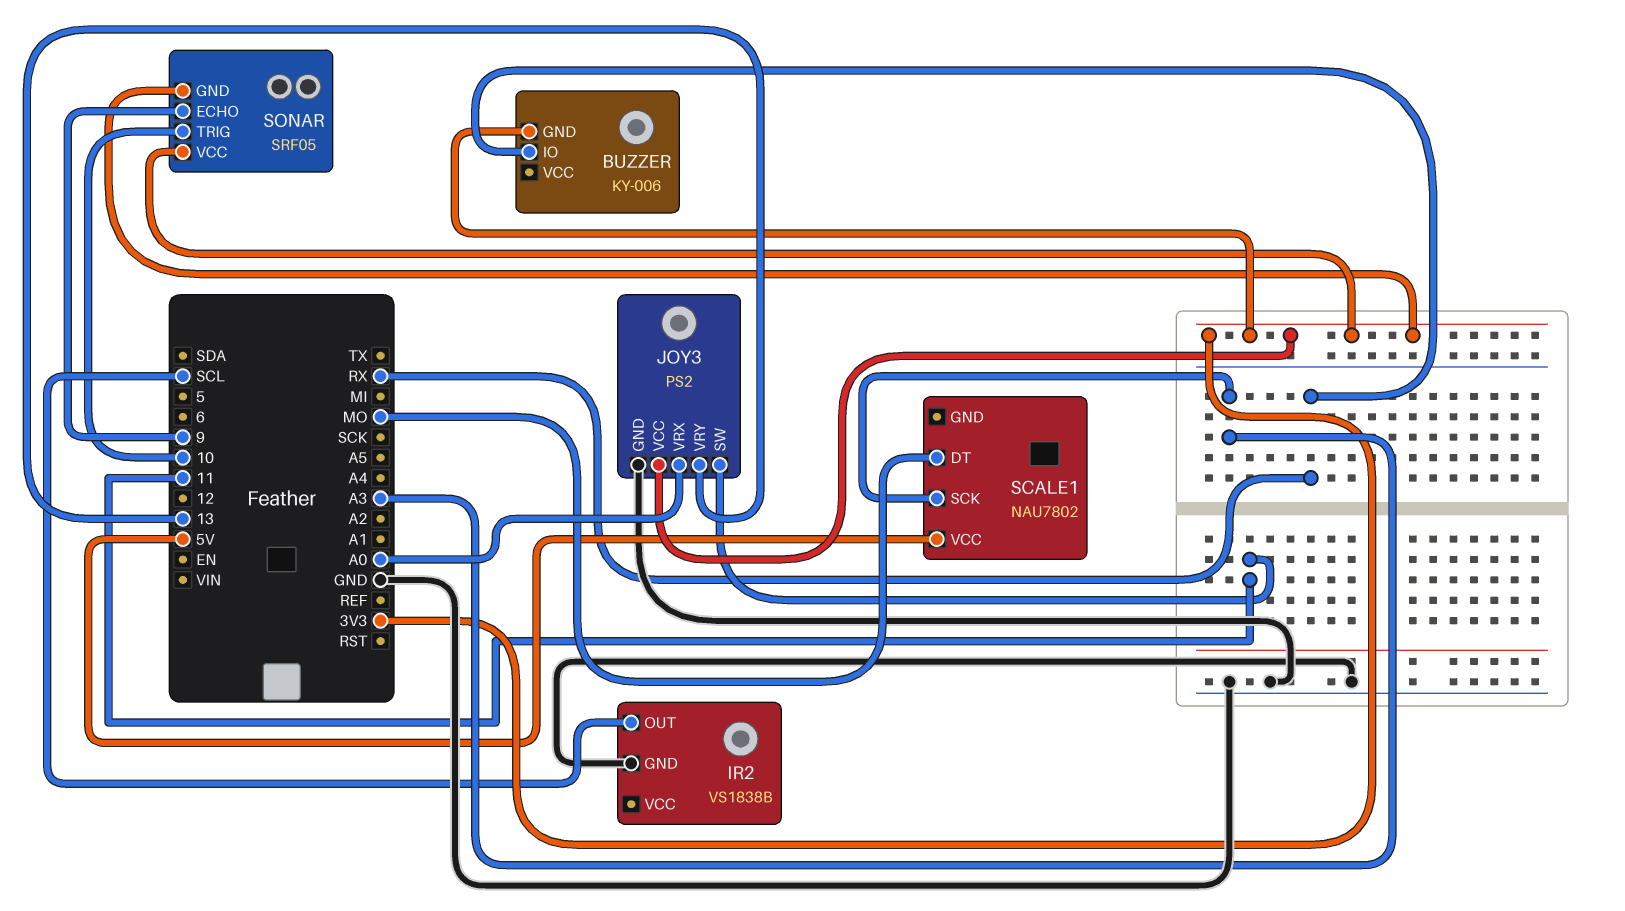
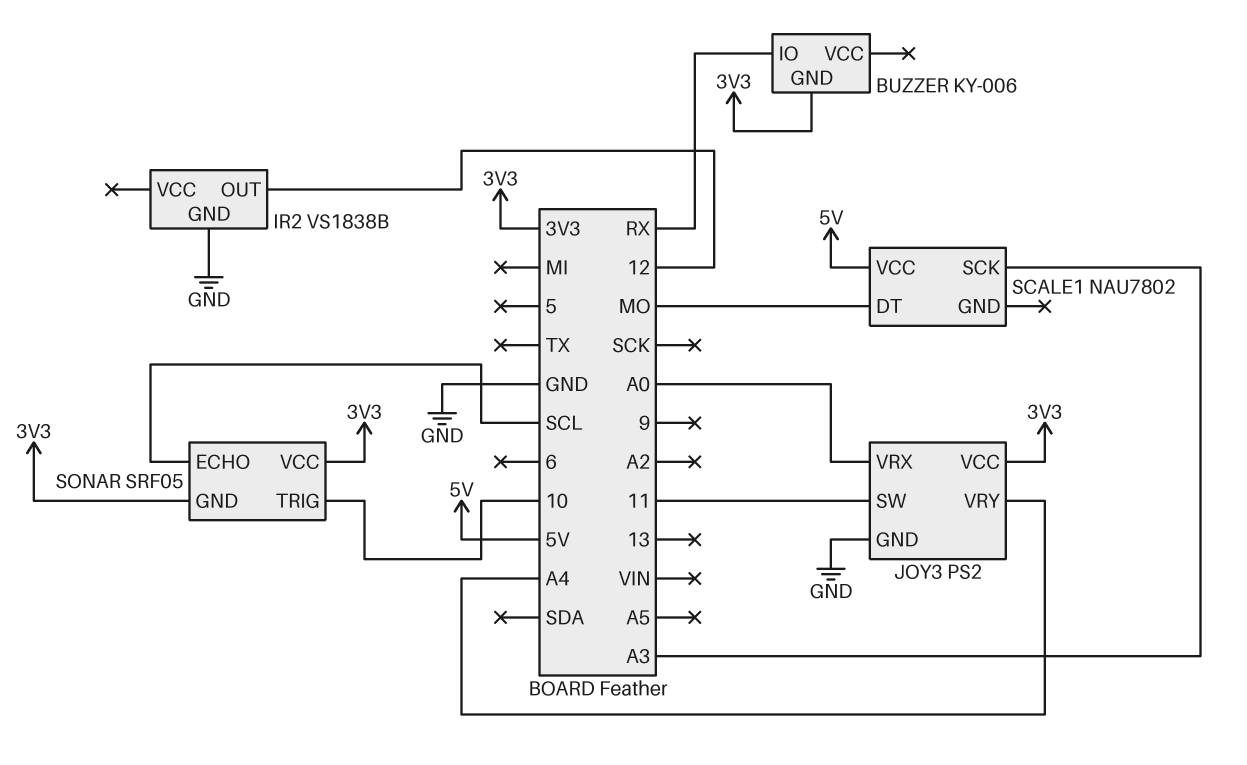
IR2 pin OUT: SCL -> 12
JOY3 pin VRY: 13 -> A4
SONAR pin ECHO: 9 -> SCL

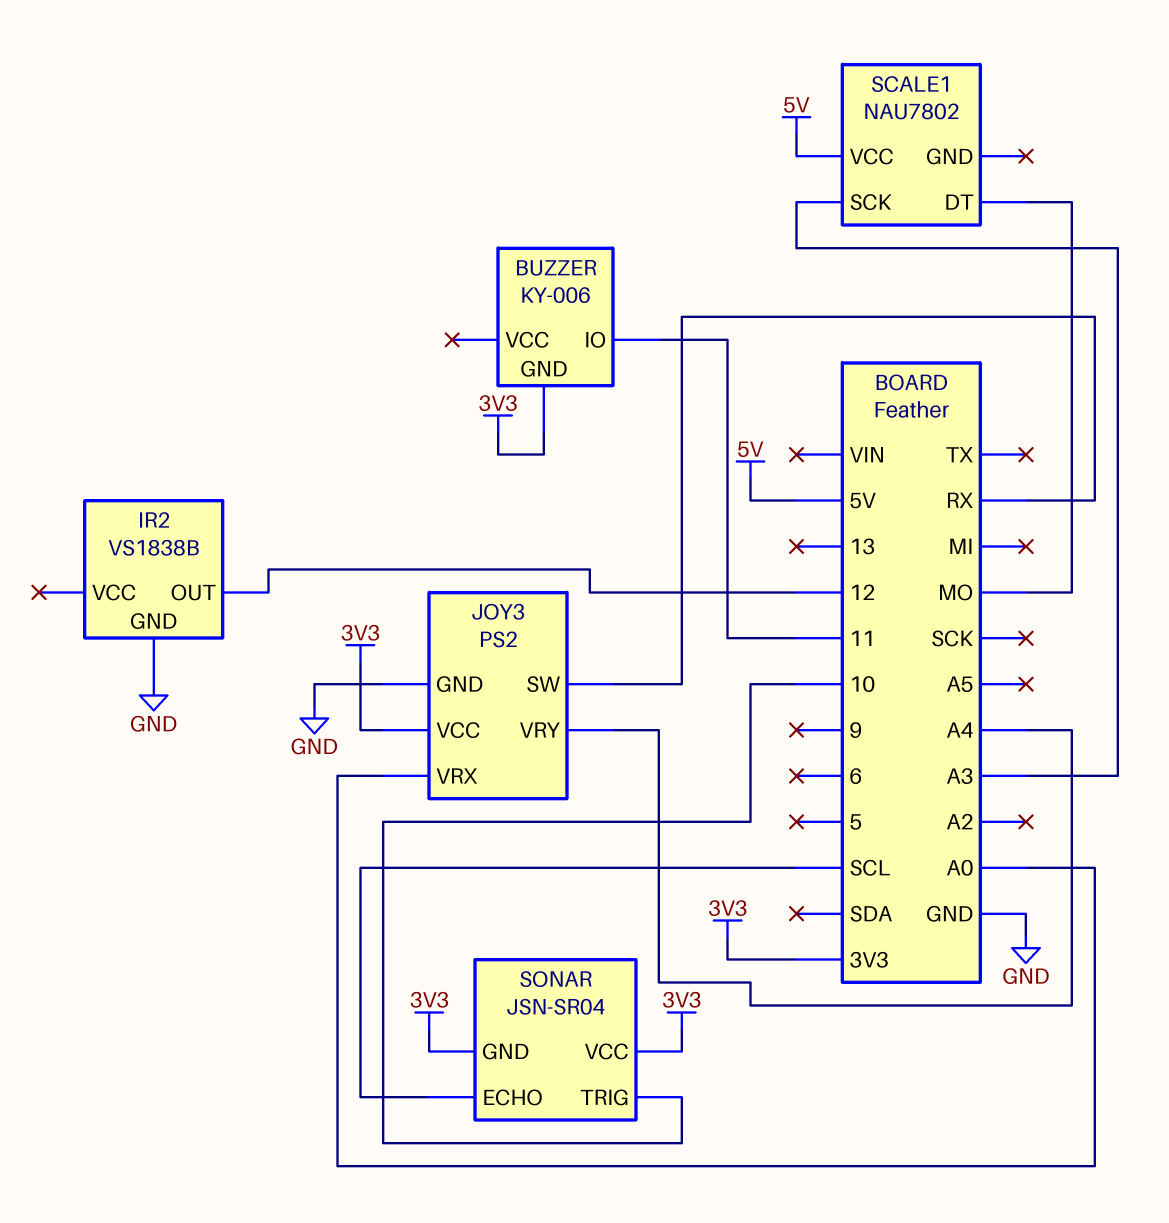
BUZZER pin IO: RX -> 11
JOY3 pin SW: 11 -> RX
SONAR: SRF05 -> JSN-SR04

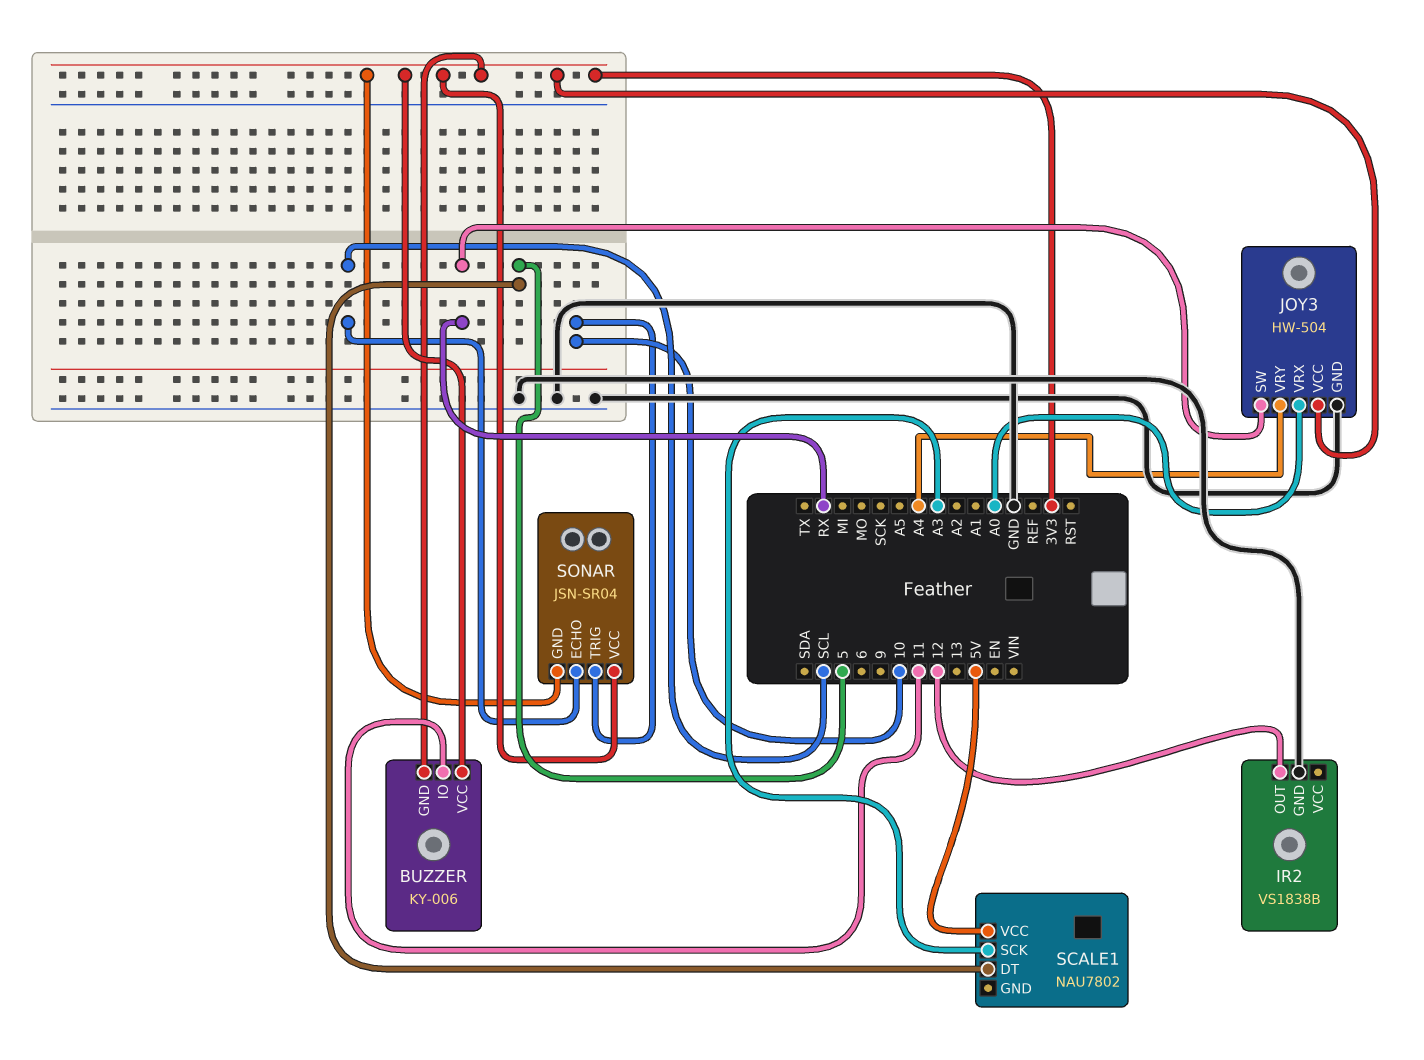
BUZZER pin VCC: none -> 3V3
JOY3: PS2 -> HW-504
SCALE1 pin DT: MO -> 5

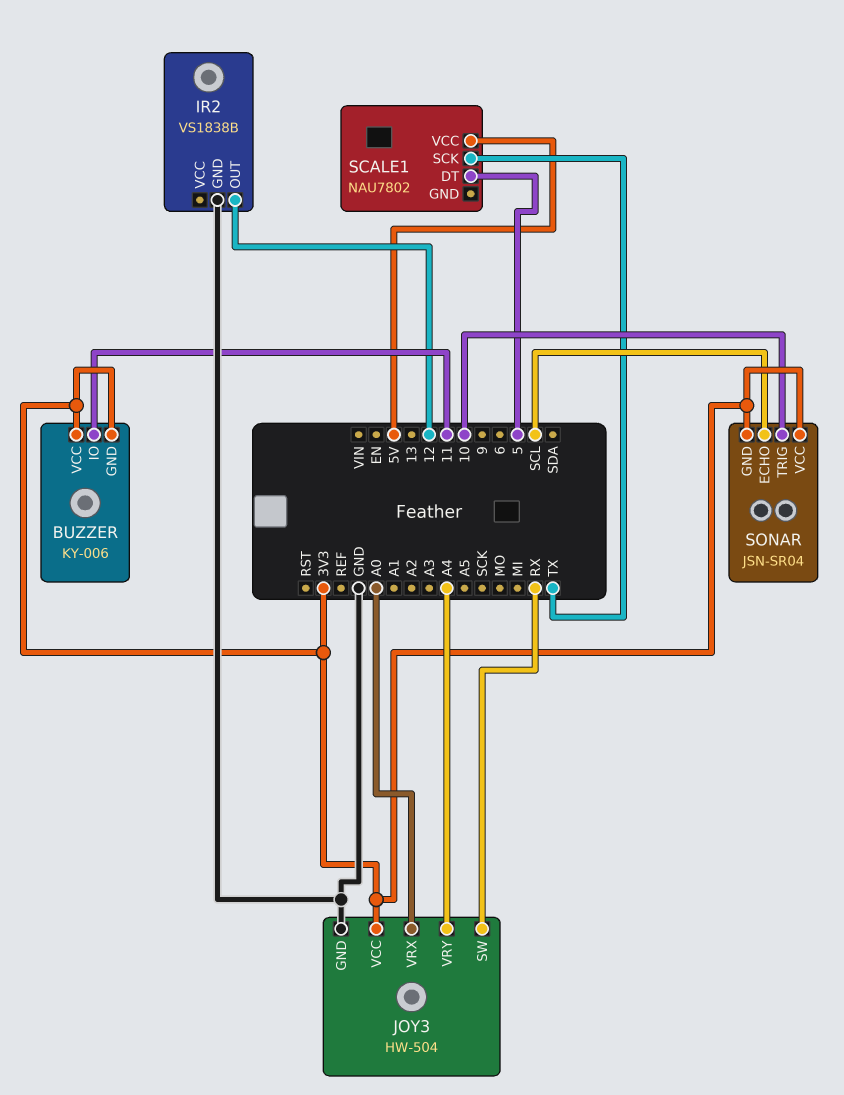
SCALE1 pin SCK: A3 -> TX

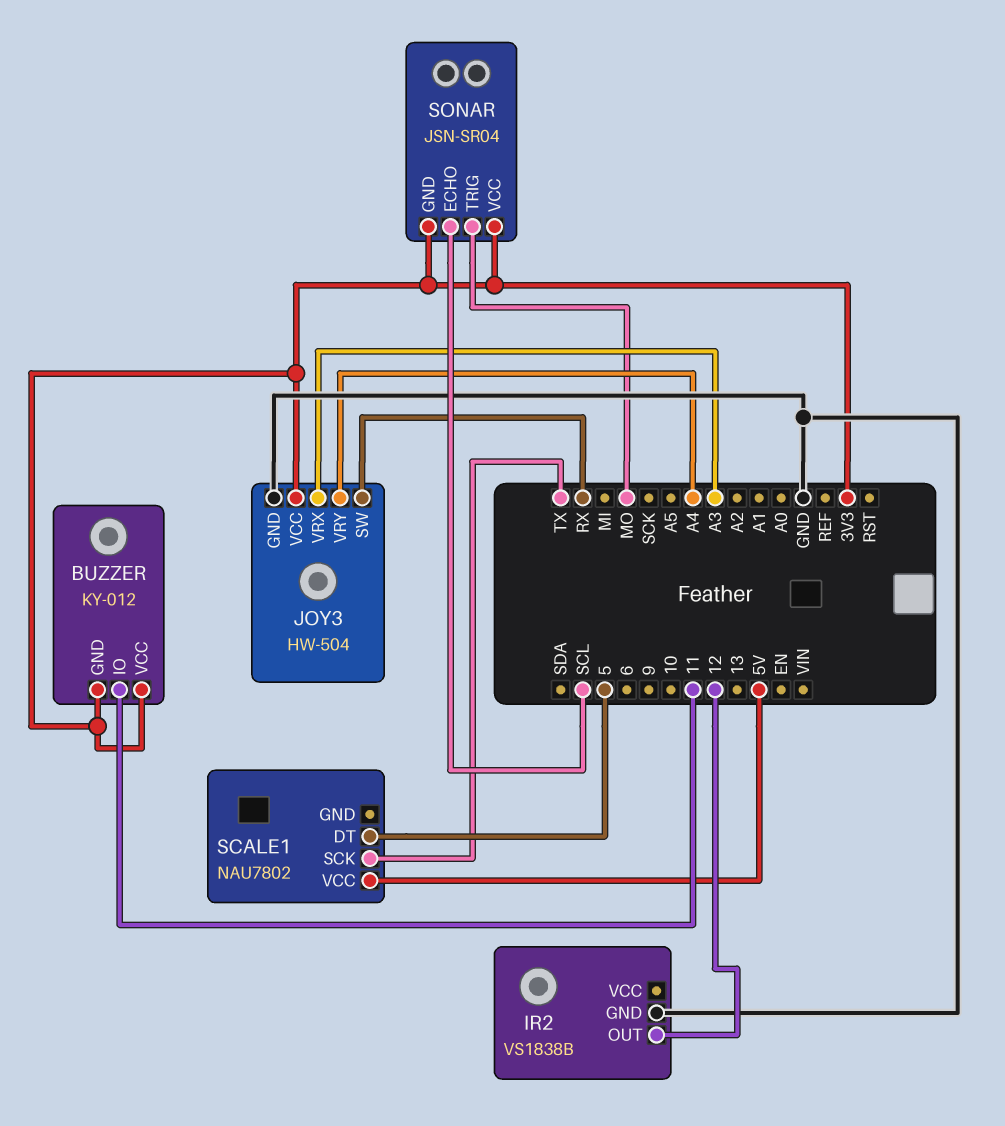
BUZZER: KY-006 -> KY-012
JOY3 pin VRX: A0 -> A3
SONAR pin TRIG: 10 -> MO

